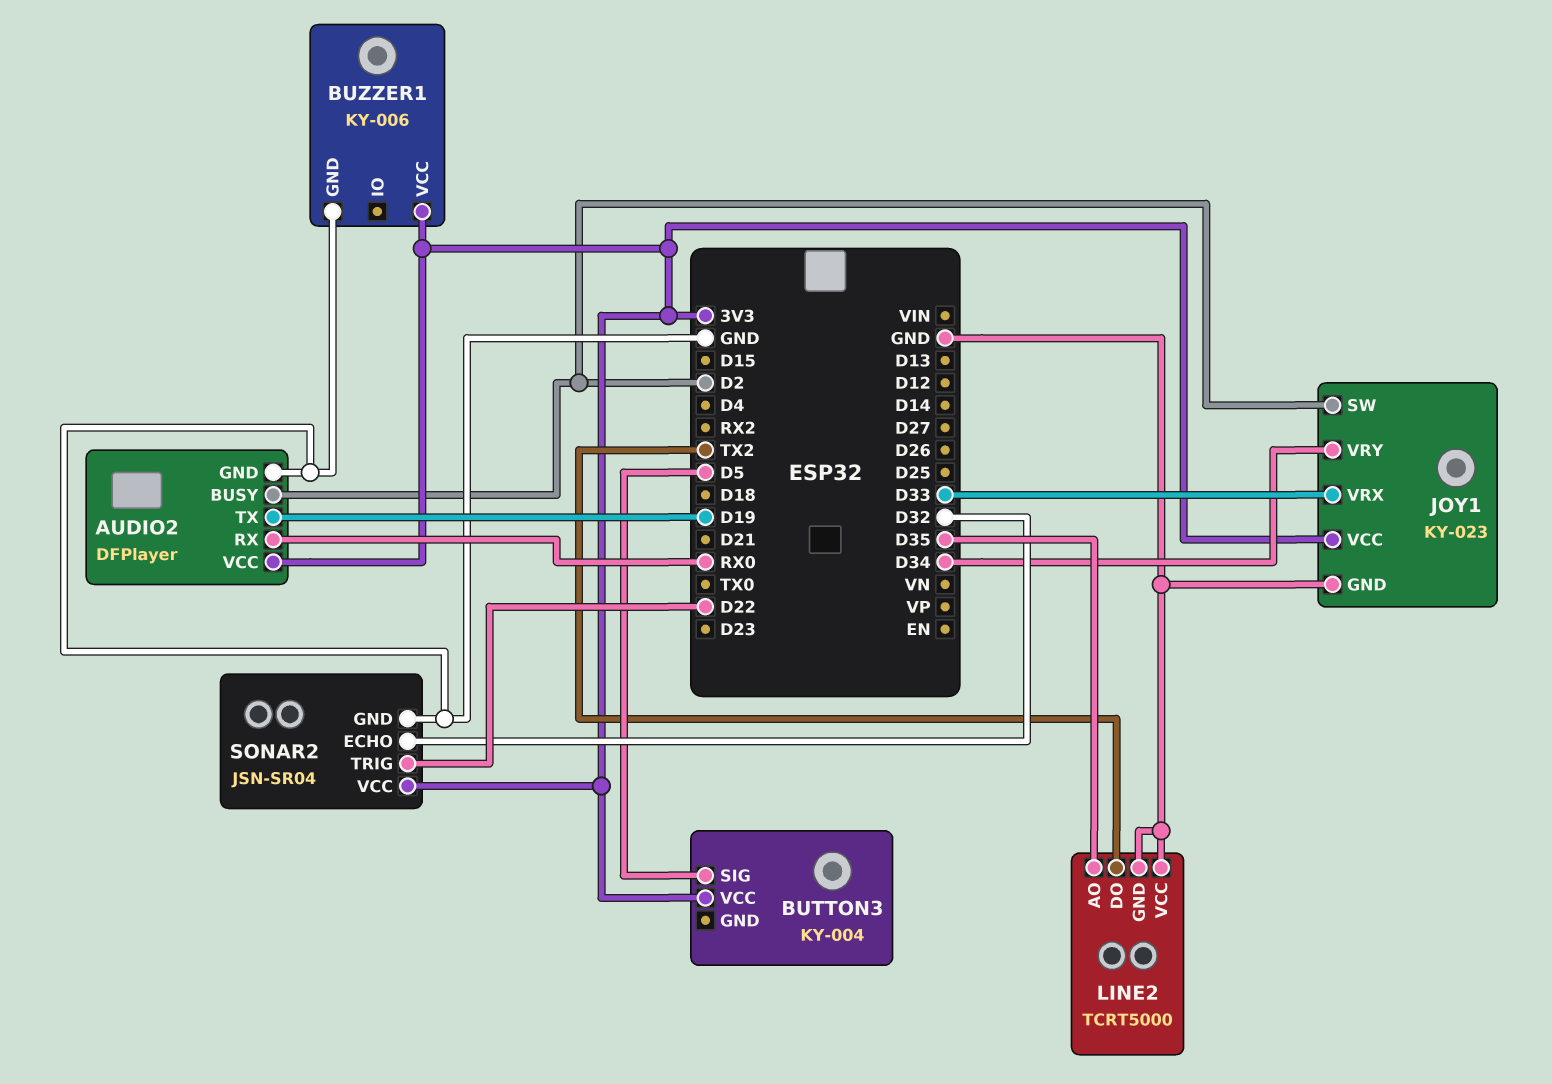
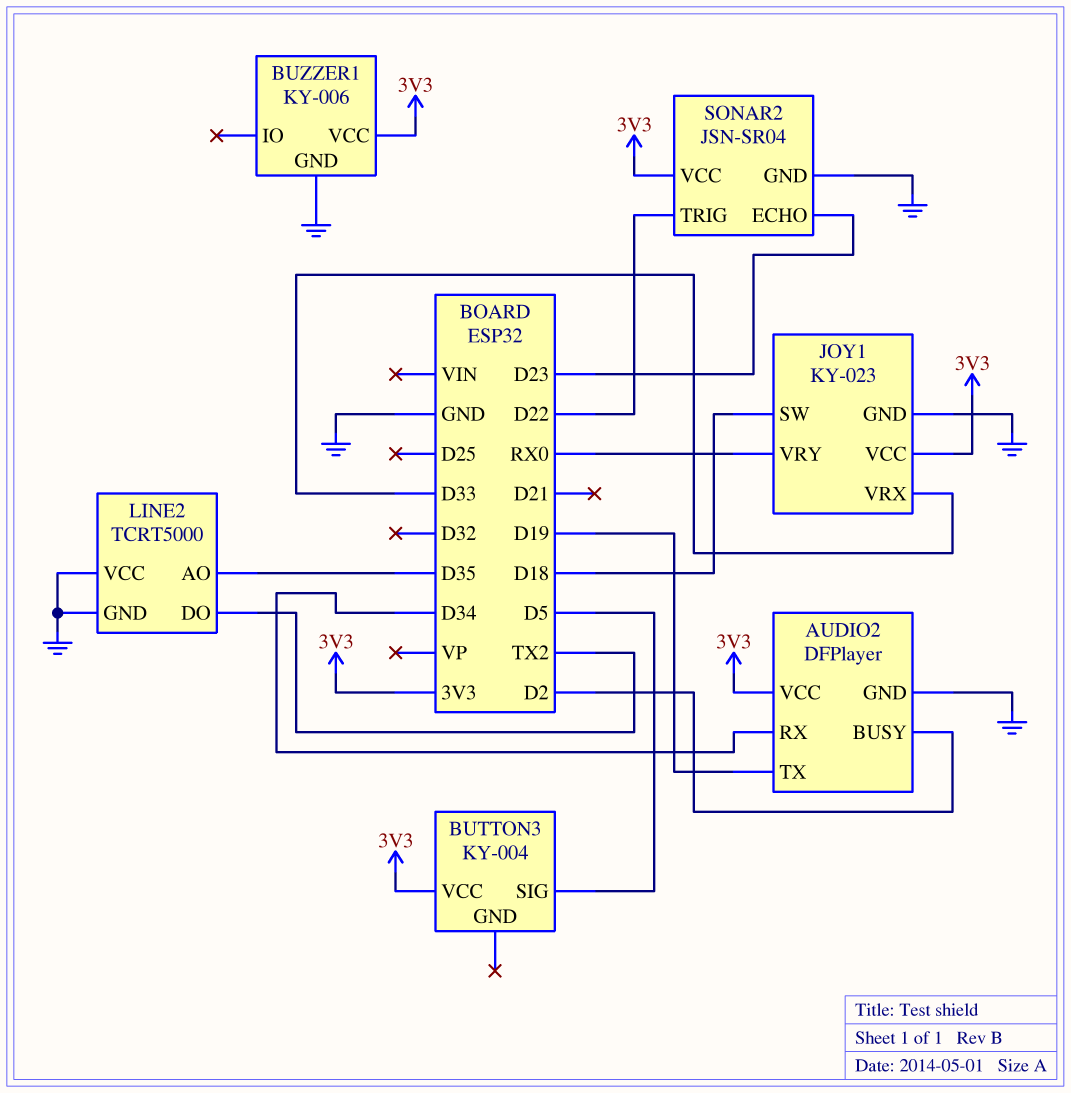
AUDIO2 pin RX: RX0 -> D34
JOY1 pin SW: D2 -> D18
JOY1 pin VRY: D34 -> RX0
SONAR2 pin ECHO: D32 -> D23

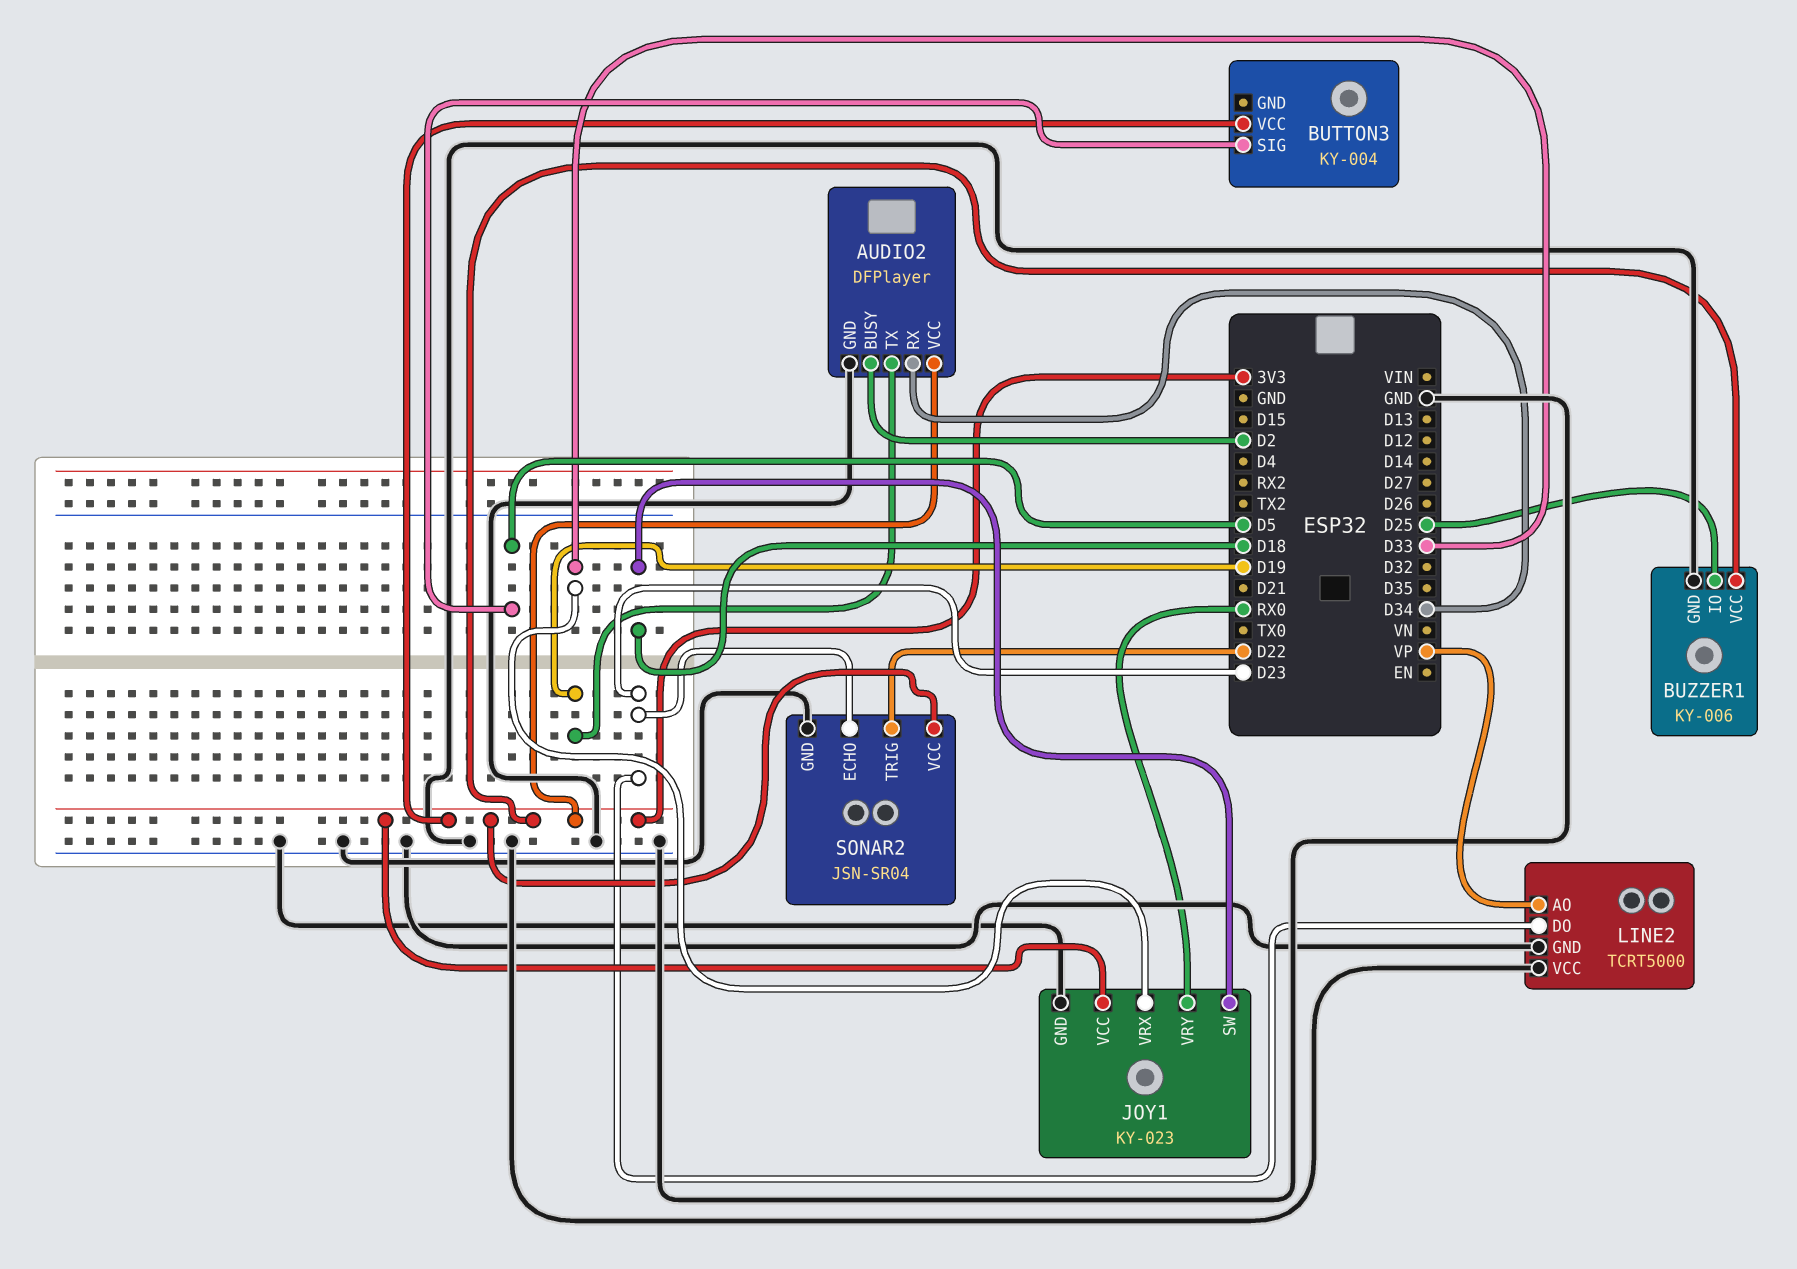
BUZZER1 pin IO: none -> D25
LINE2 pin AO: D35 -> VP
LINE2 pin DO: TX2 -> D23

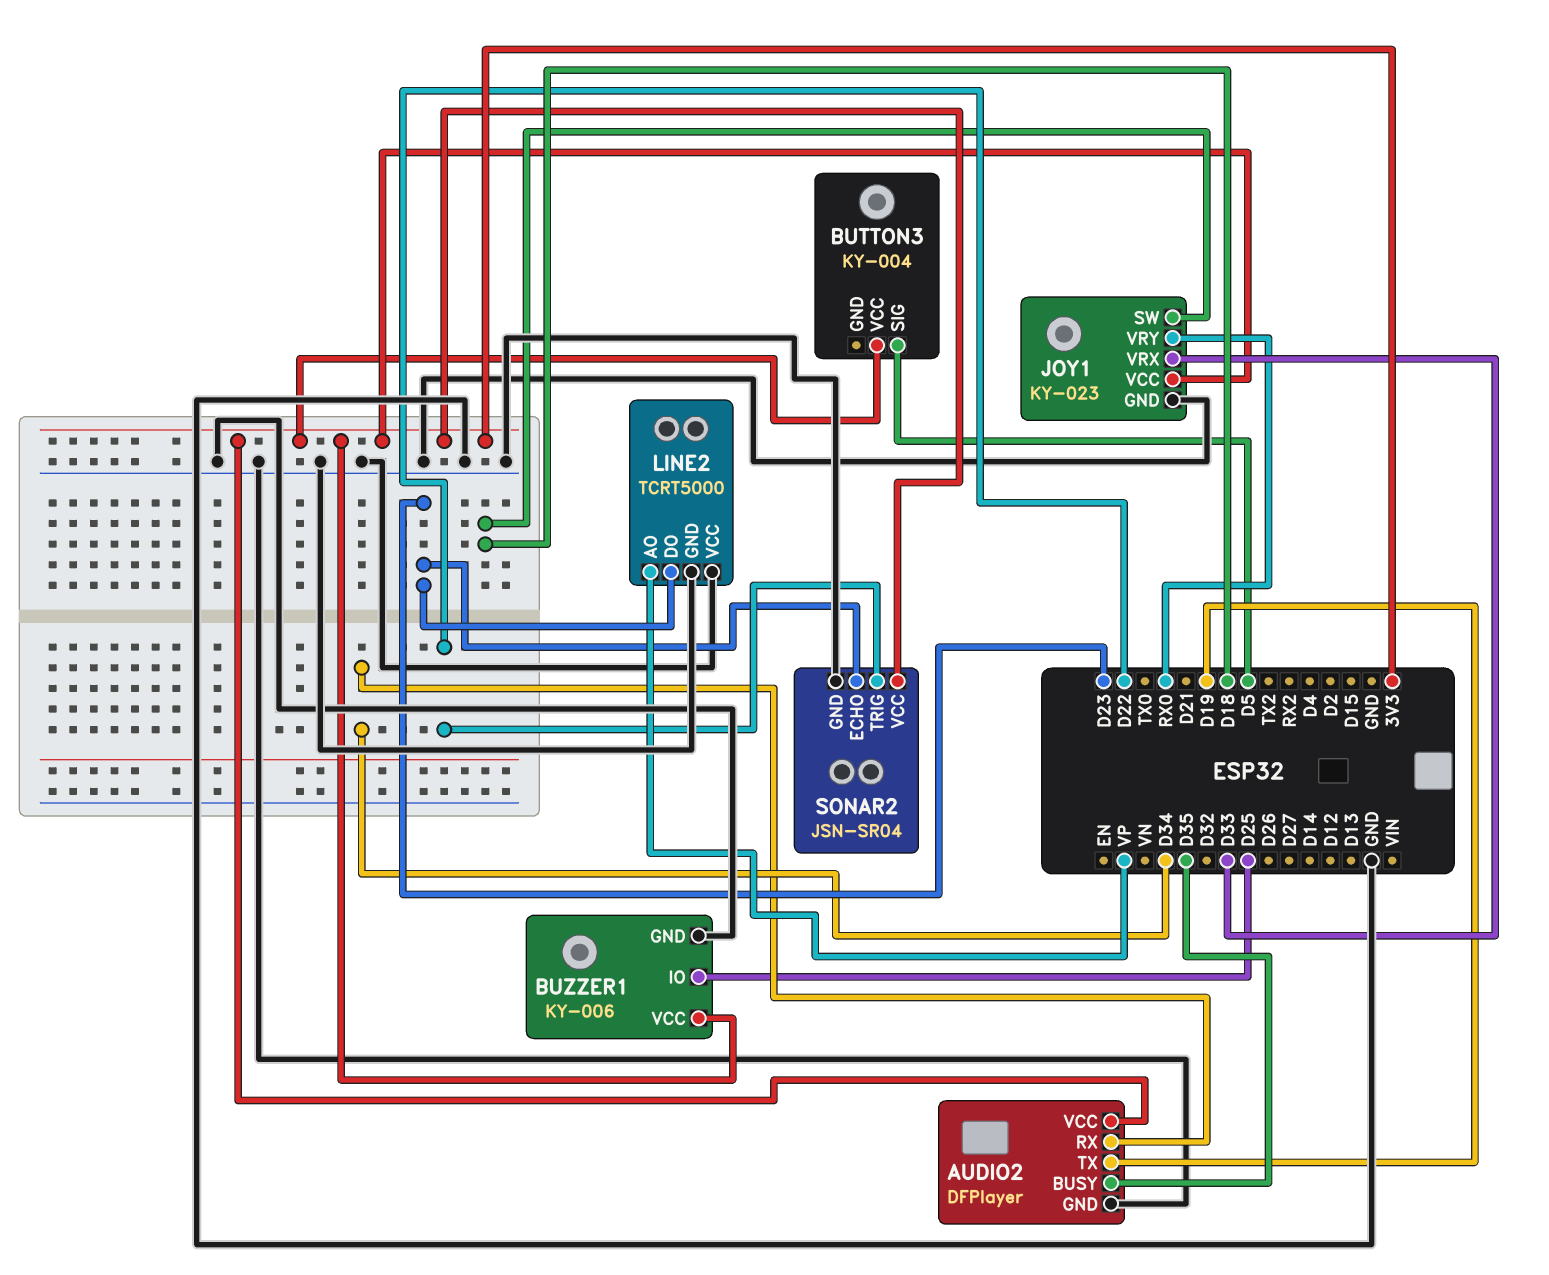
AUDIO2 pin BUSY: D2 -> D35

